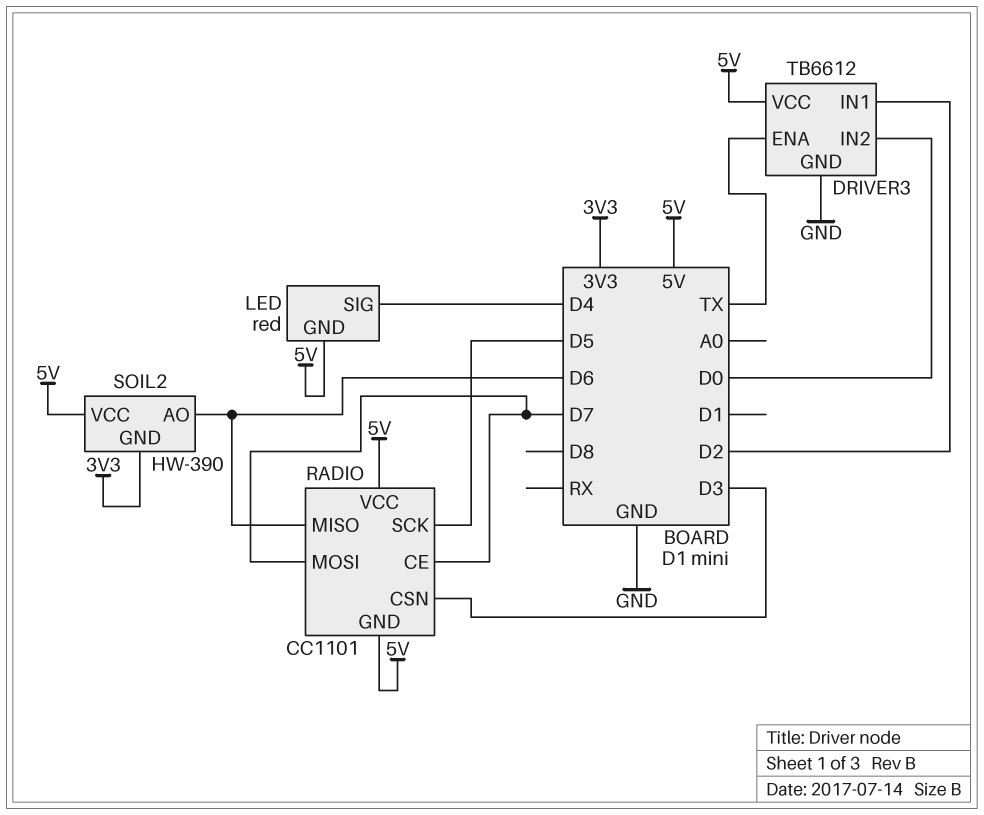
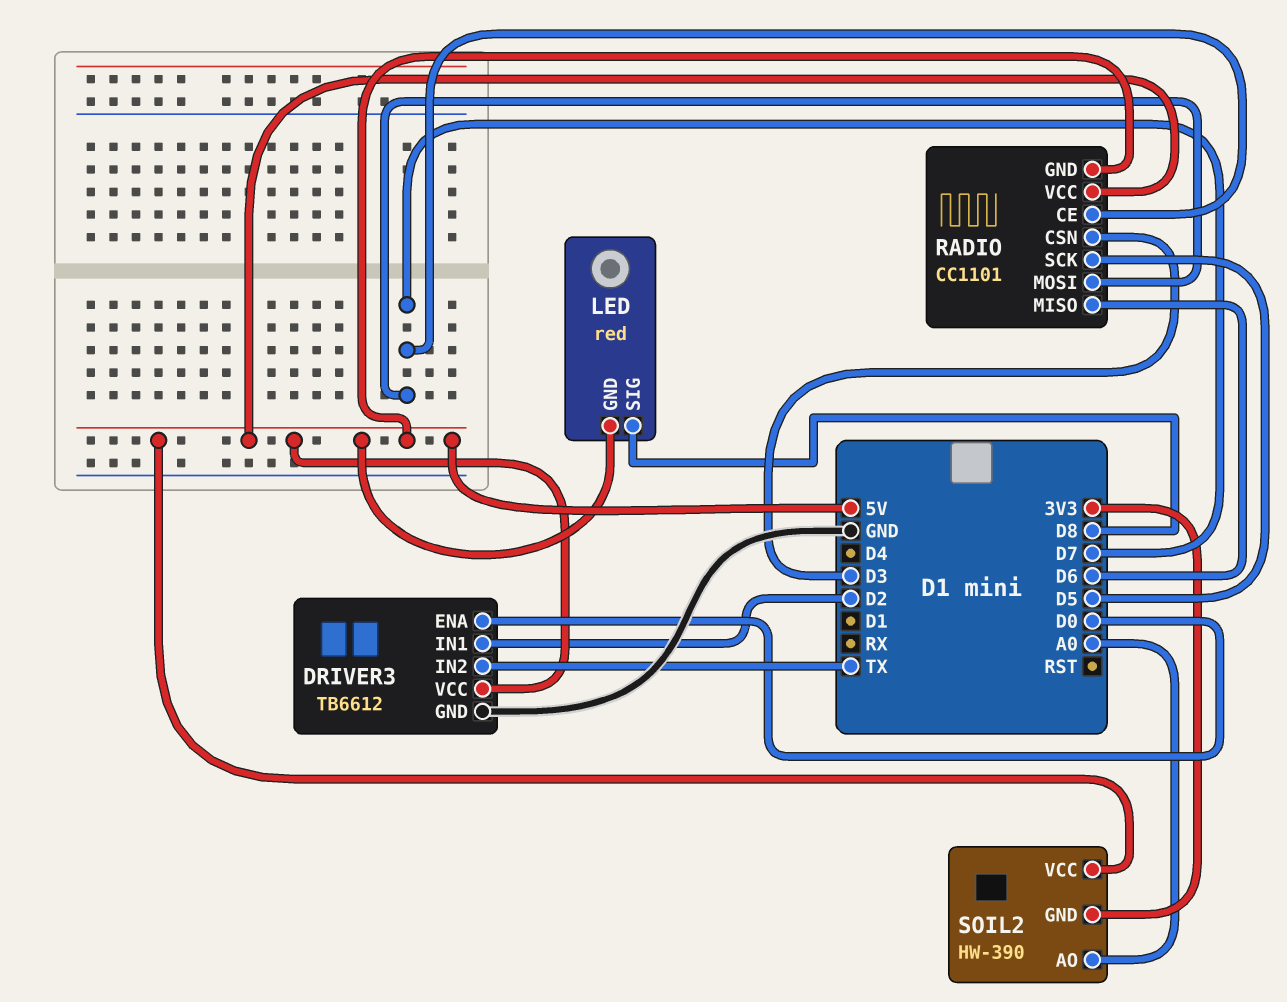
DRIVER3 pin ENA: TX -> D0
DRIVER3 pin IN2: D0 -> TX
LED pin SIG: D4 -> D8
SOIL2 pin AO: D6 -> A0

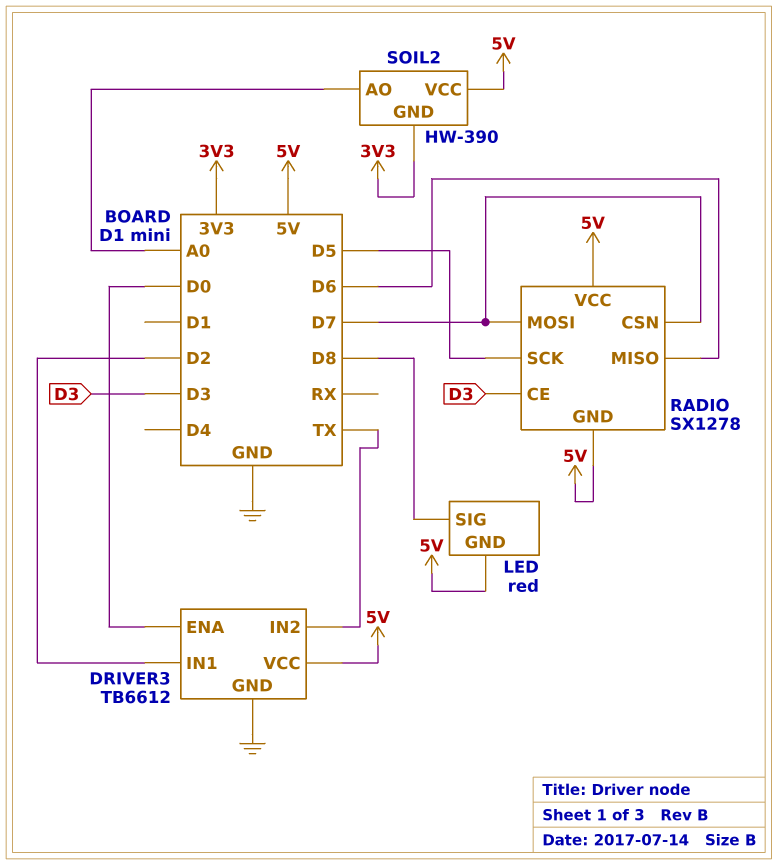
RADIO: CC1101 -> SX1278
RADIO pin CE: D7 -> D3
RADIO pin CSN: D3 -> D7

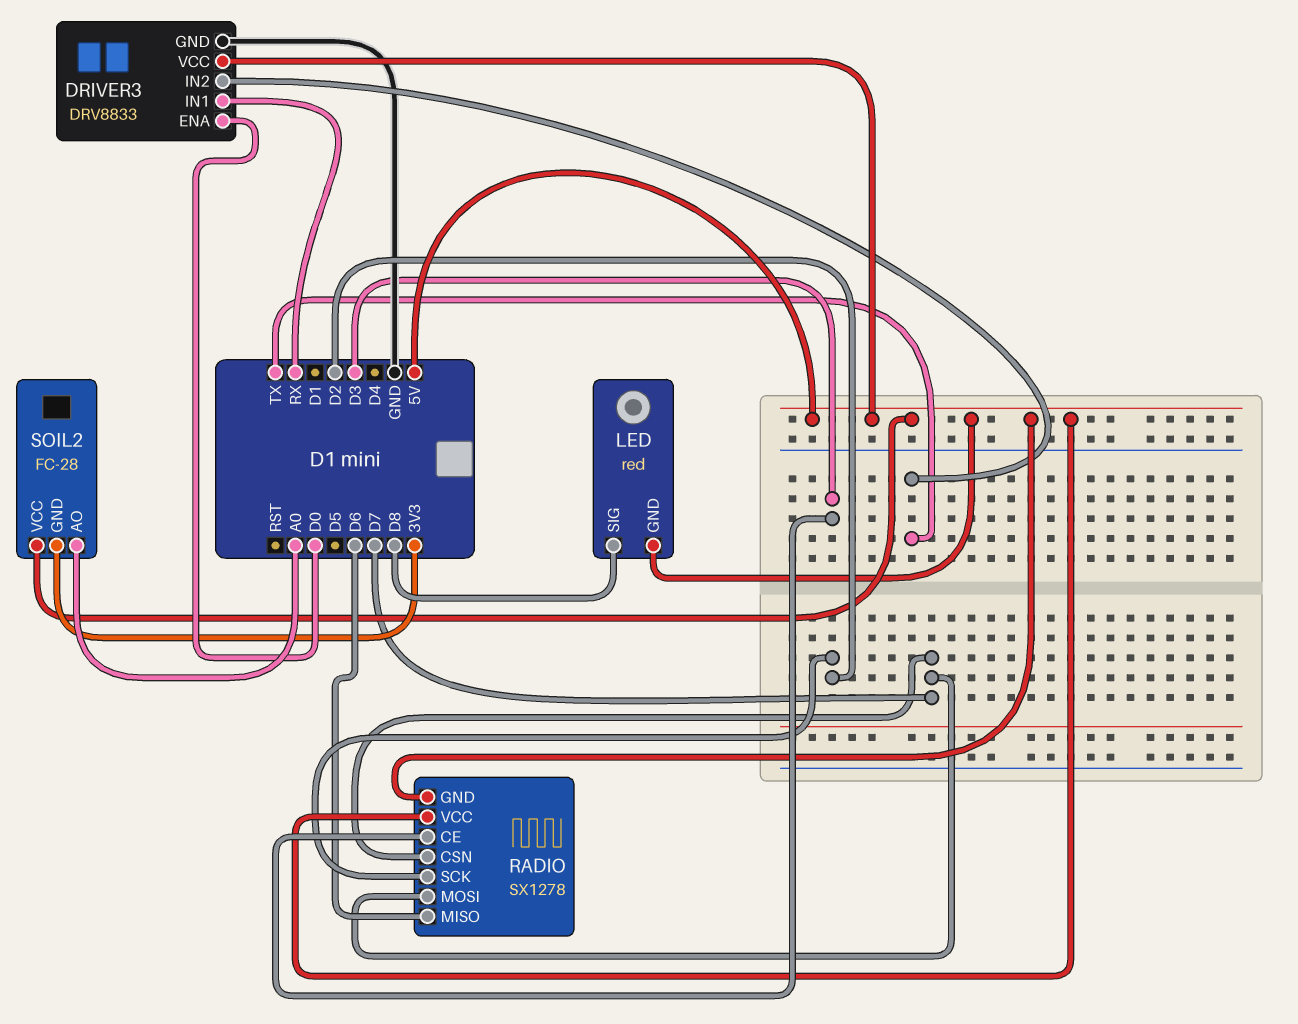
DRIVER3: TB6612 -> DRV8833
DRIVER3 pin IN1: D2 -> RX
RADIO pin SCK: D5 -> D2
SOIL2: HW-390 -> FC-28

